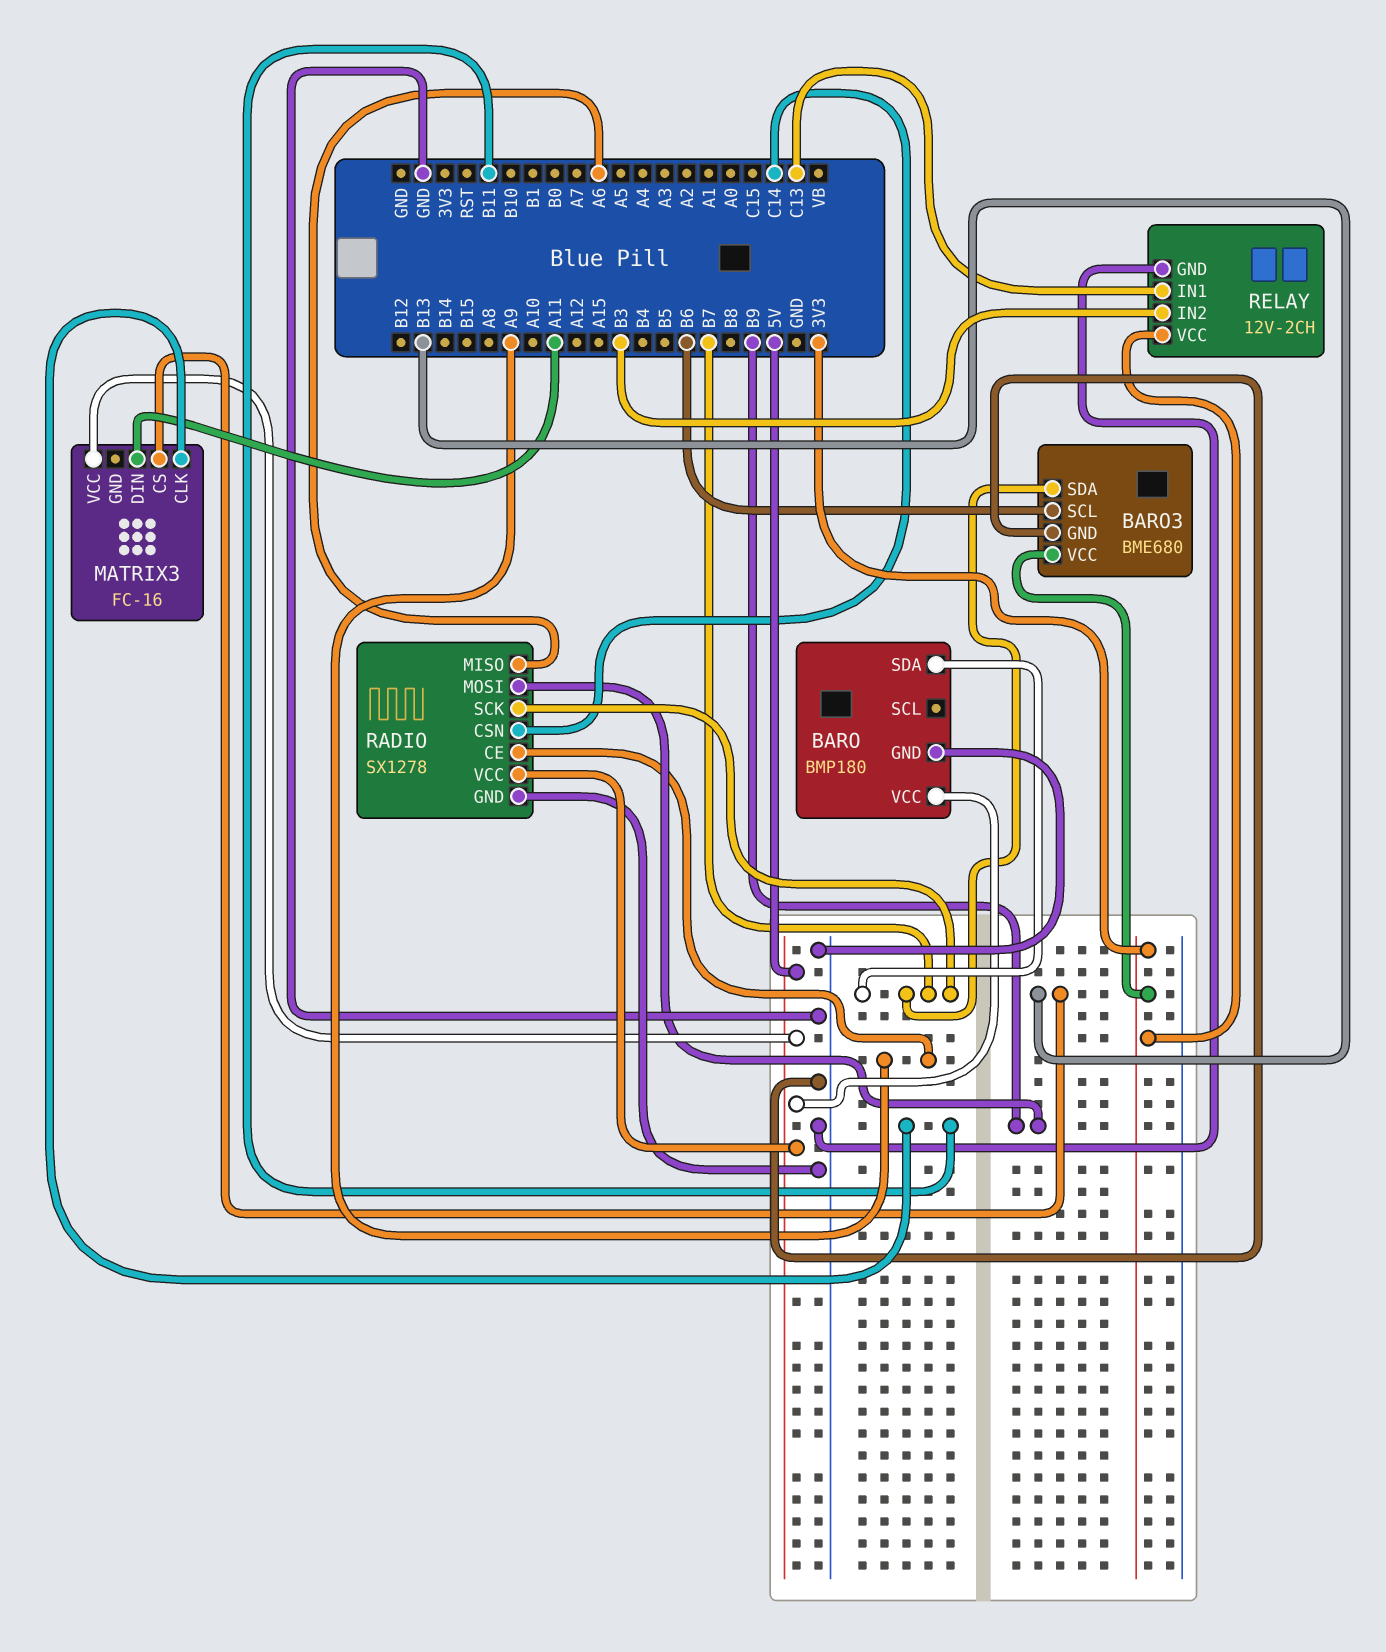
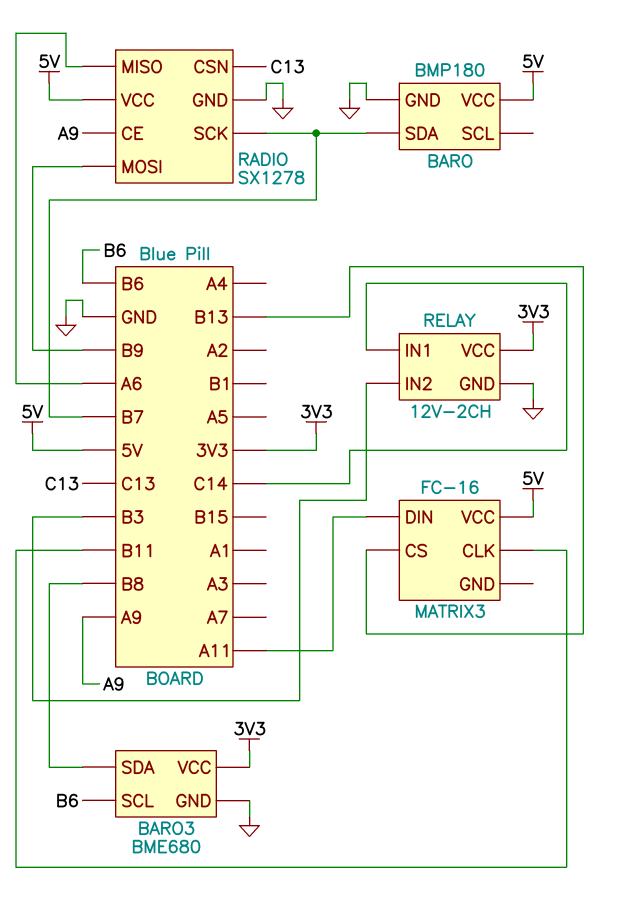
BARO3 pin SDA: B7 -> B8
RADIO pin CSN: C14 -> C13
RELAY pin IN1: C13 -> C14

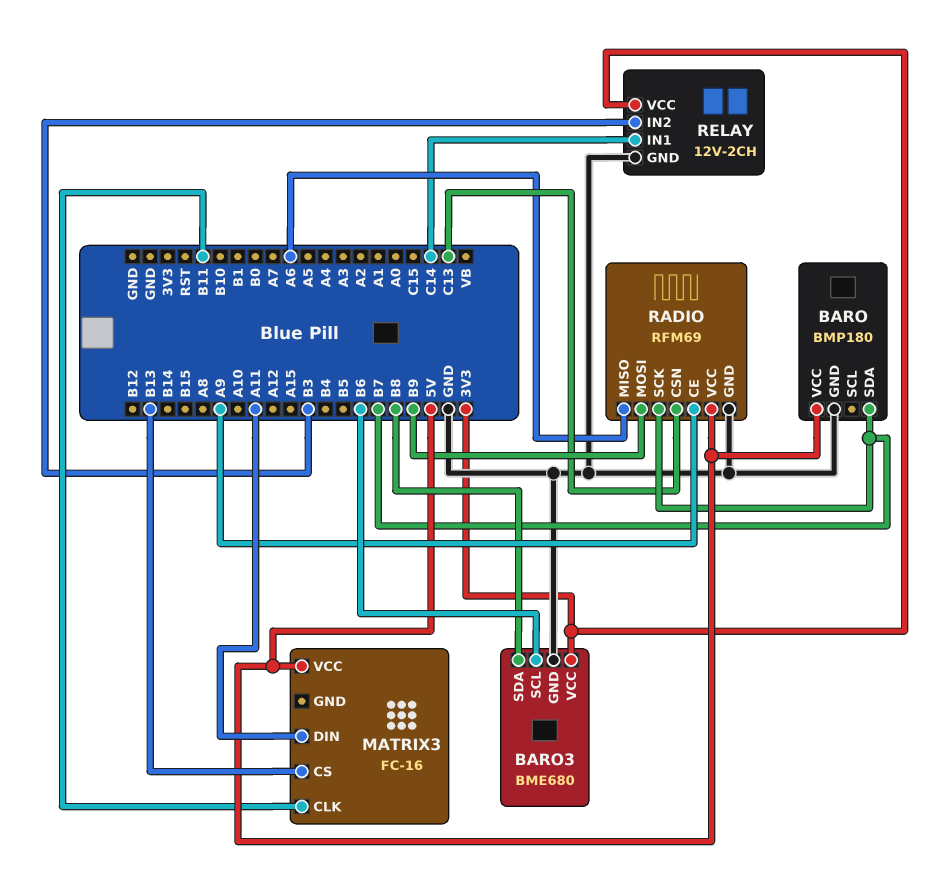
RADIO: SX1278 -> RFM69

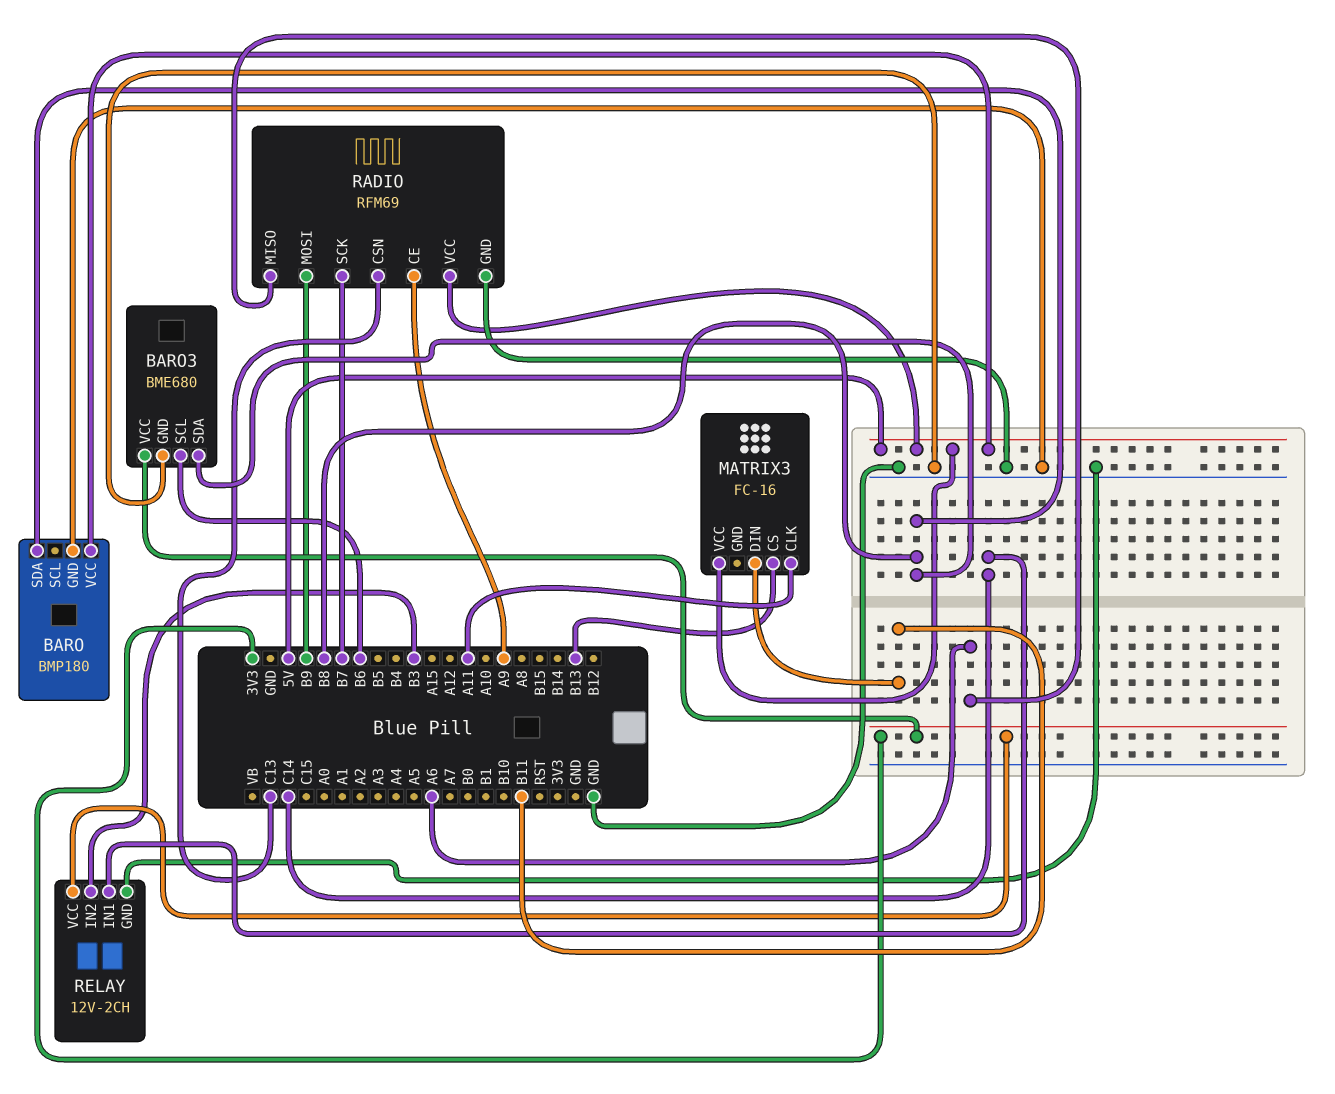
BARO pin SDA: B7 -> B8
MATRIX3 pin CLK: B11 -> A11
MATRIX3 pin DIN: A11 -> B11

